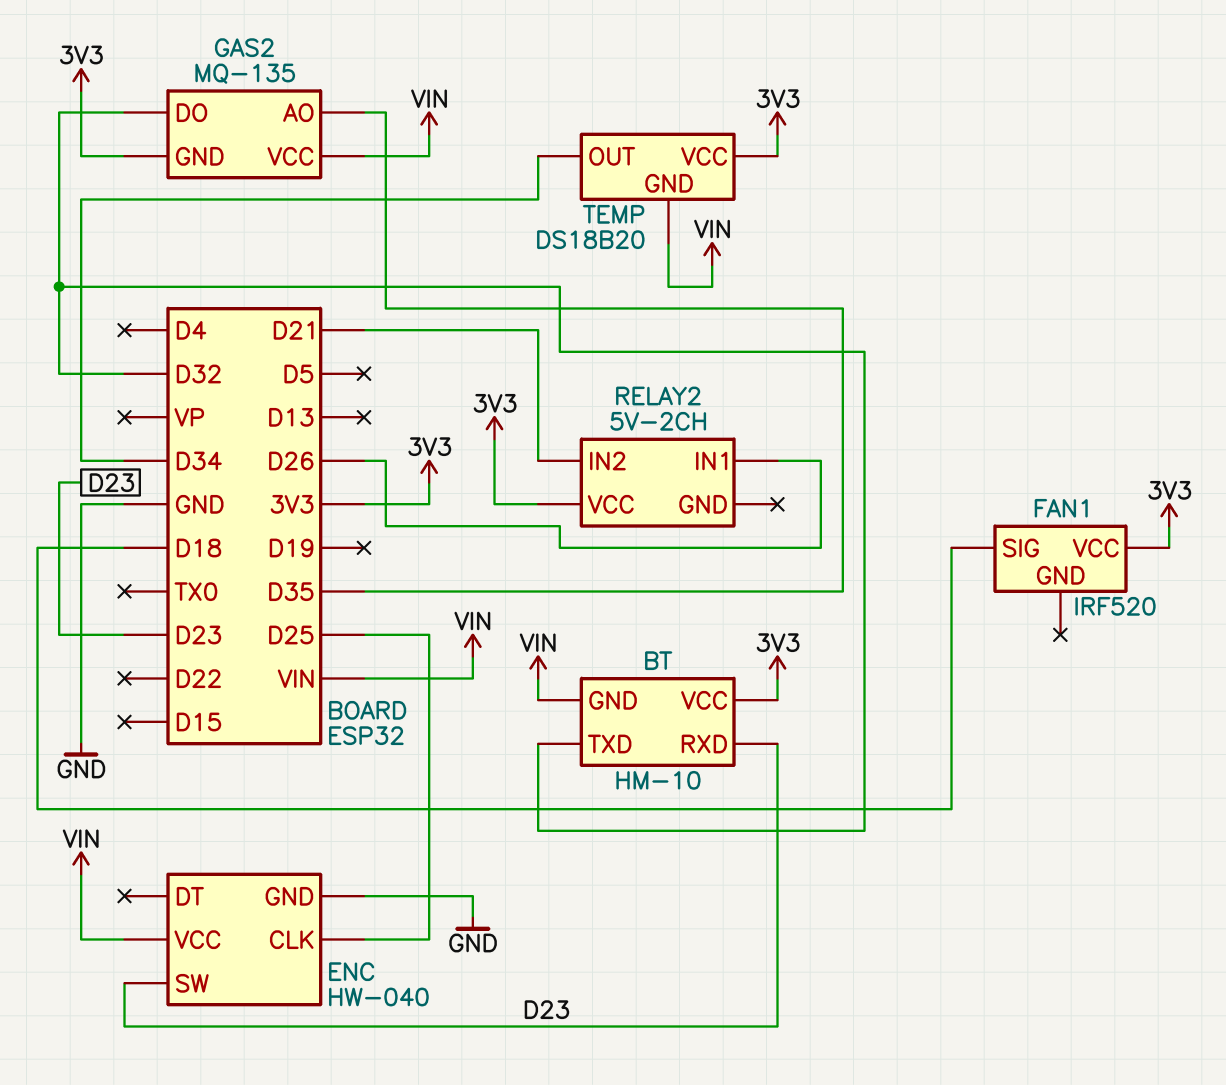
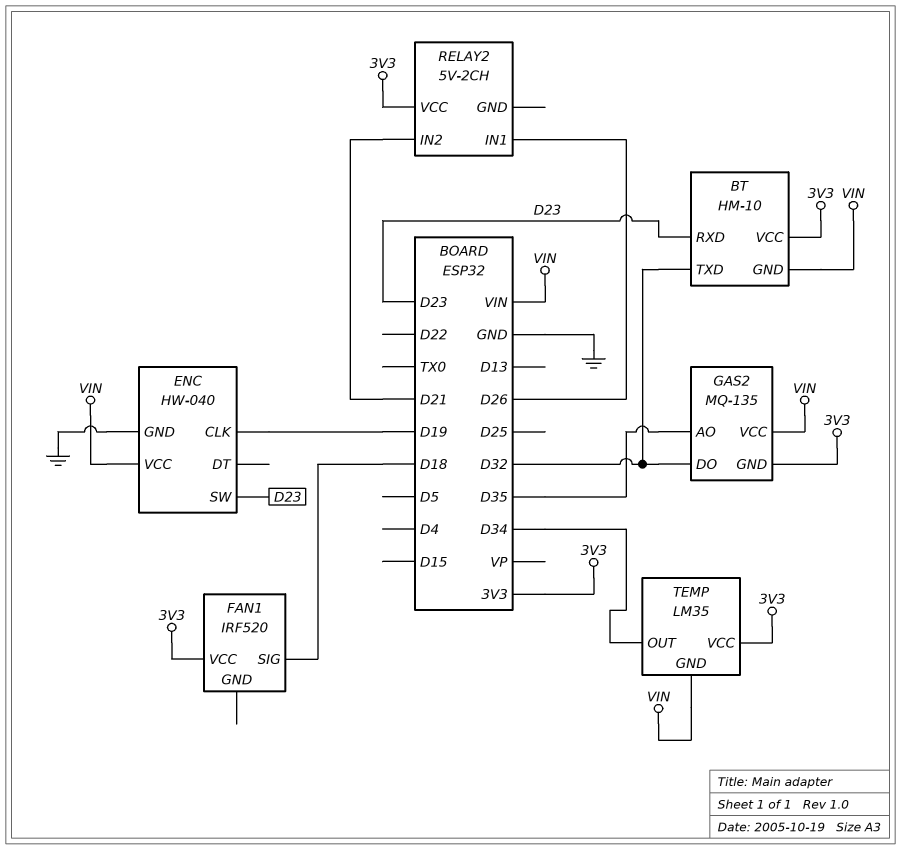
ENC pin CLK: D25 -> D19
TEMP: DS18B20 -> LM35

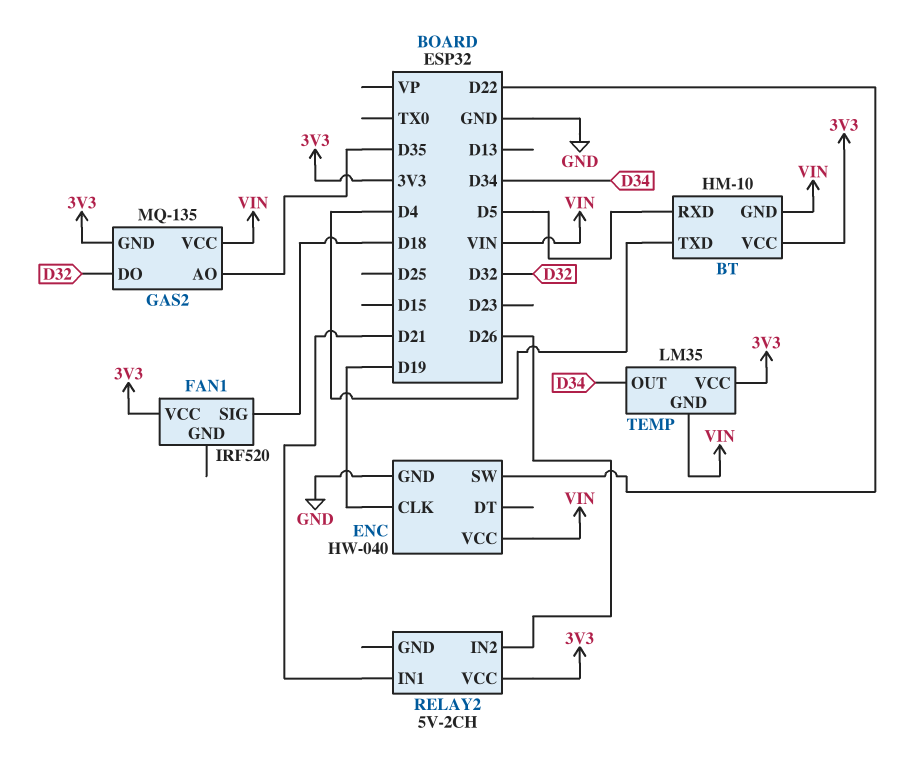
BT pin RXD: D23 -> D5
BT pin TXD: D32 -> D4
ENC pin SW: D23 -> D22
RELAY2 pin IN1: D26 -> D21
RELAY2 pin IN2: D21 -> D26

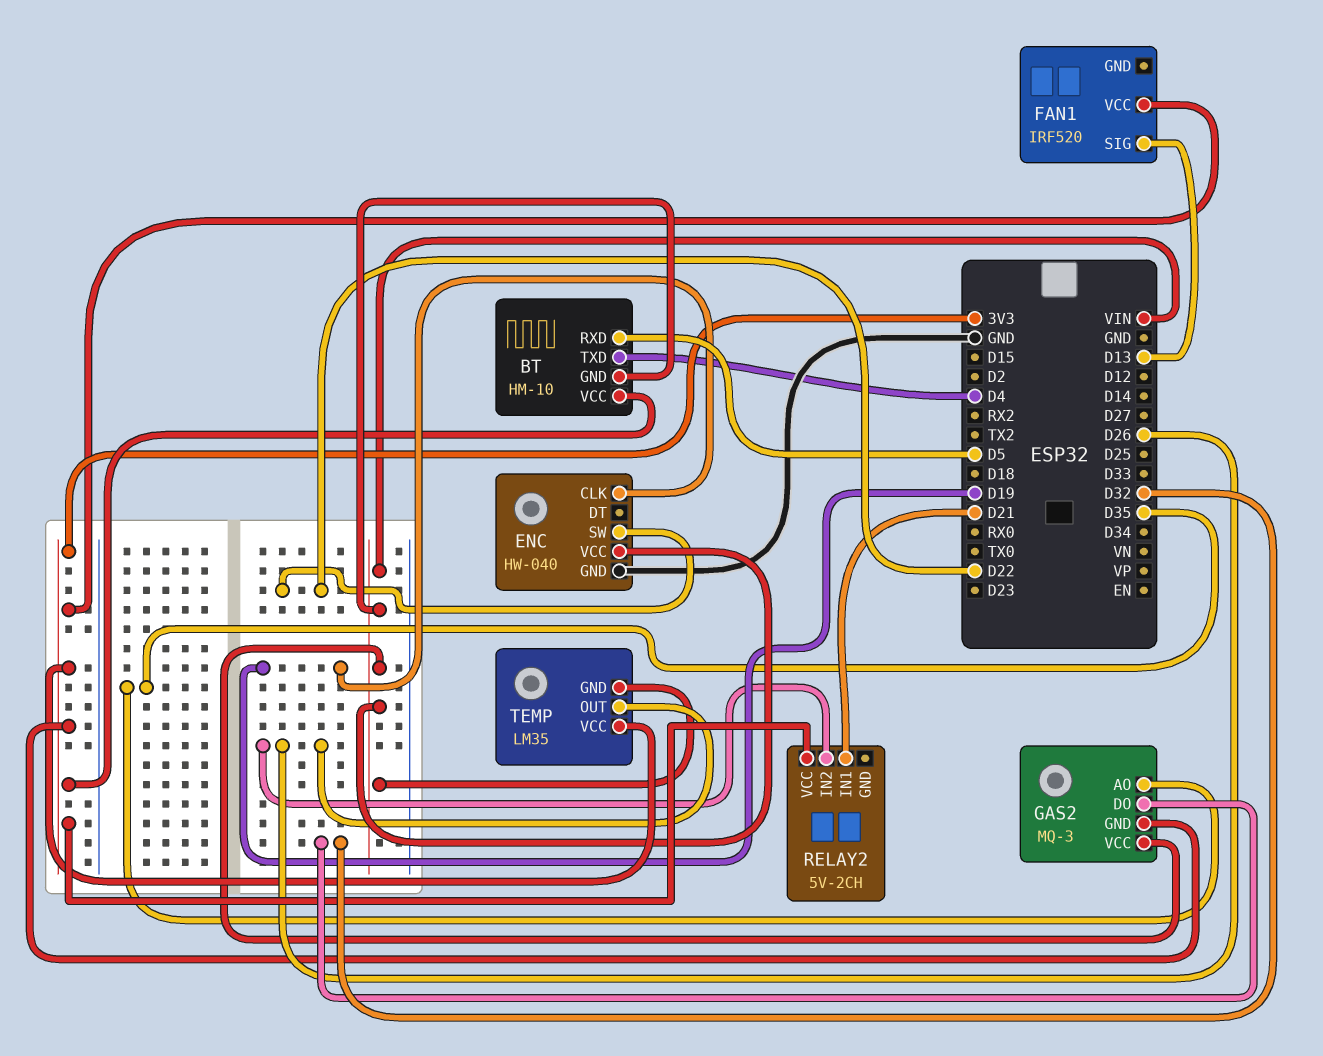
FAN1 pin SIG: D18 -> D13
GAS2: MQ-135 -> MQ-3
TEMP pin OUT: D34 -> D26

